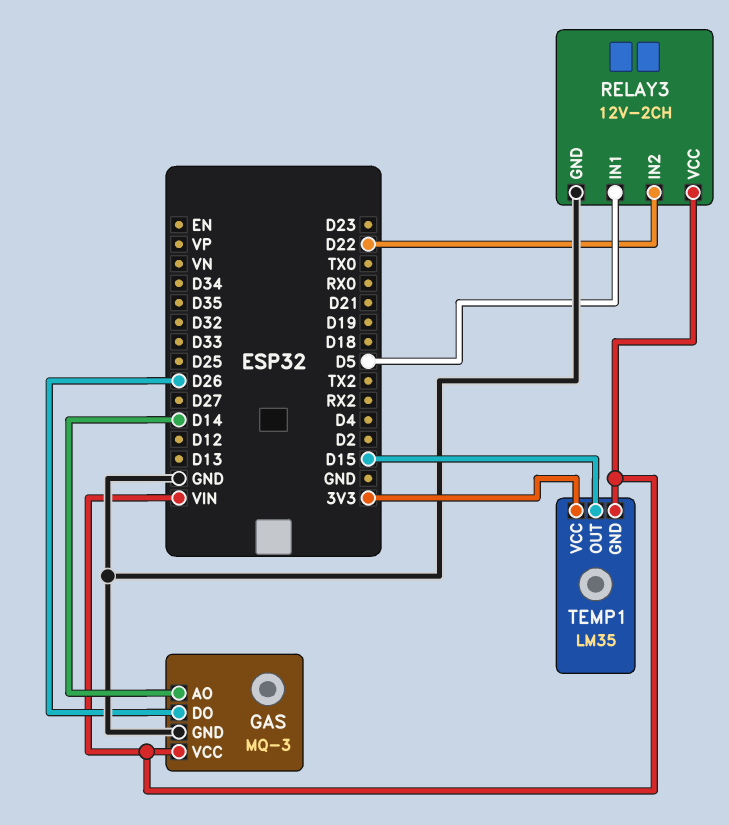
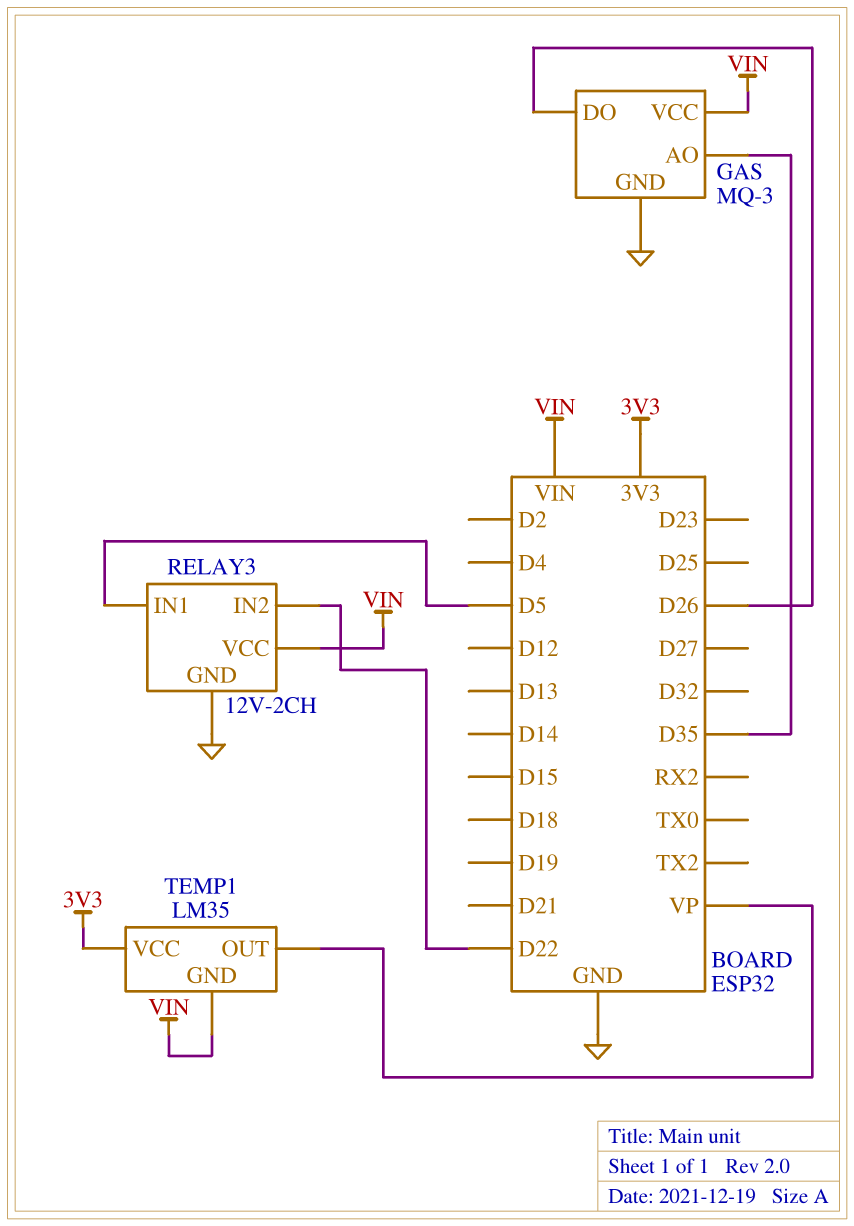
GAS pin AO: D14 -> D35
TEMP1 pin OUT: D15 -> VP

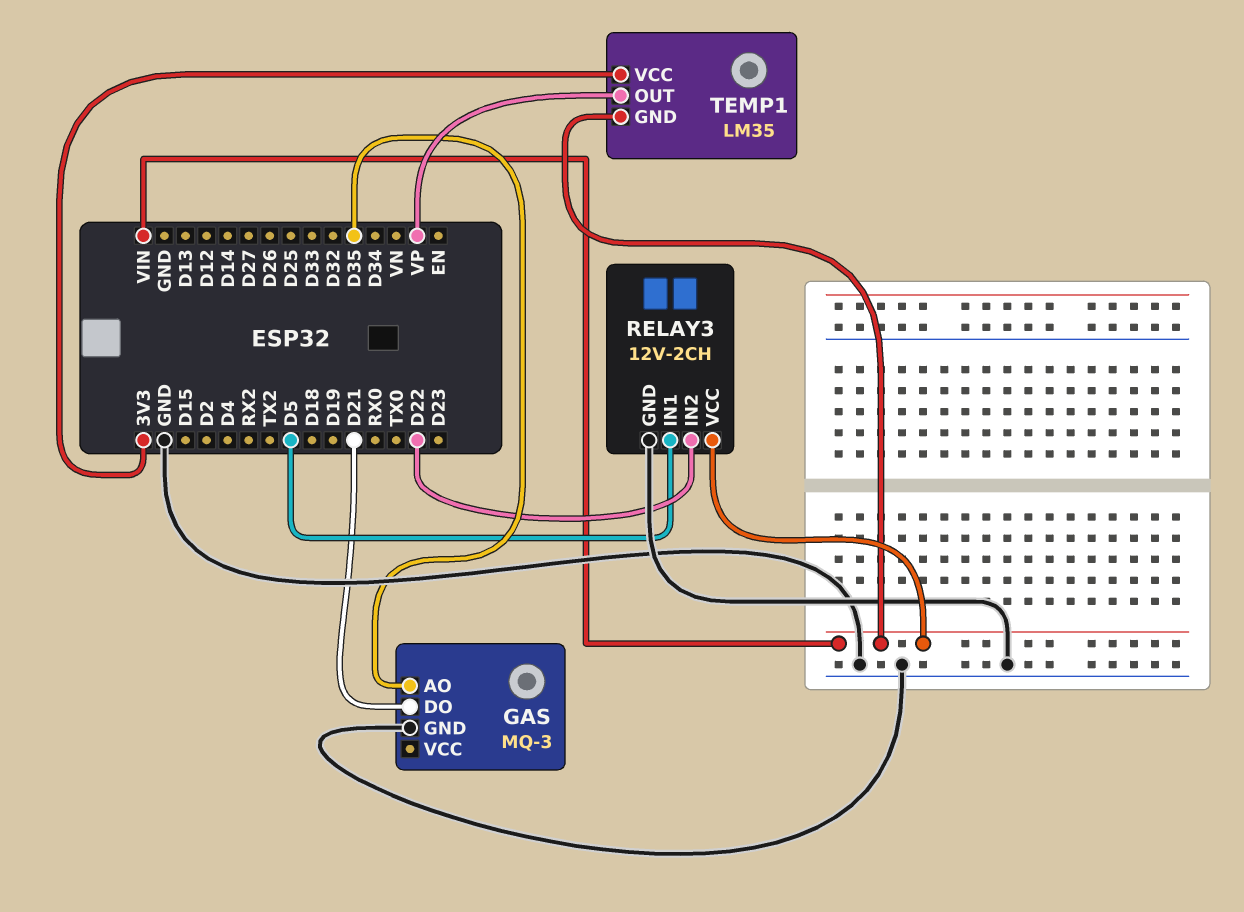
GAS pin DO: D26 -> D21
GAS pin VCC: VIN -> none

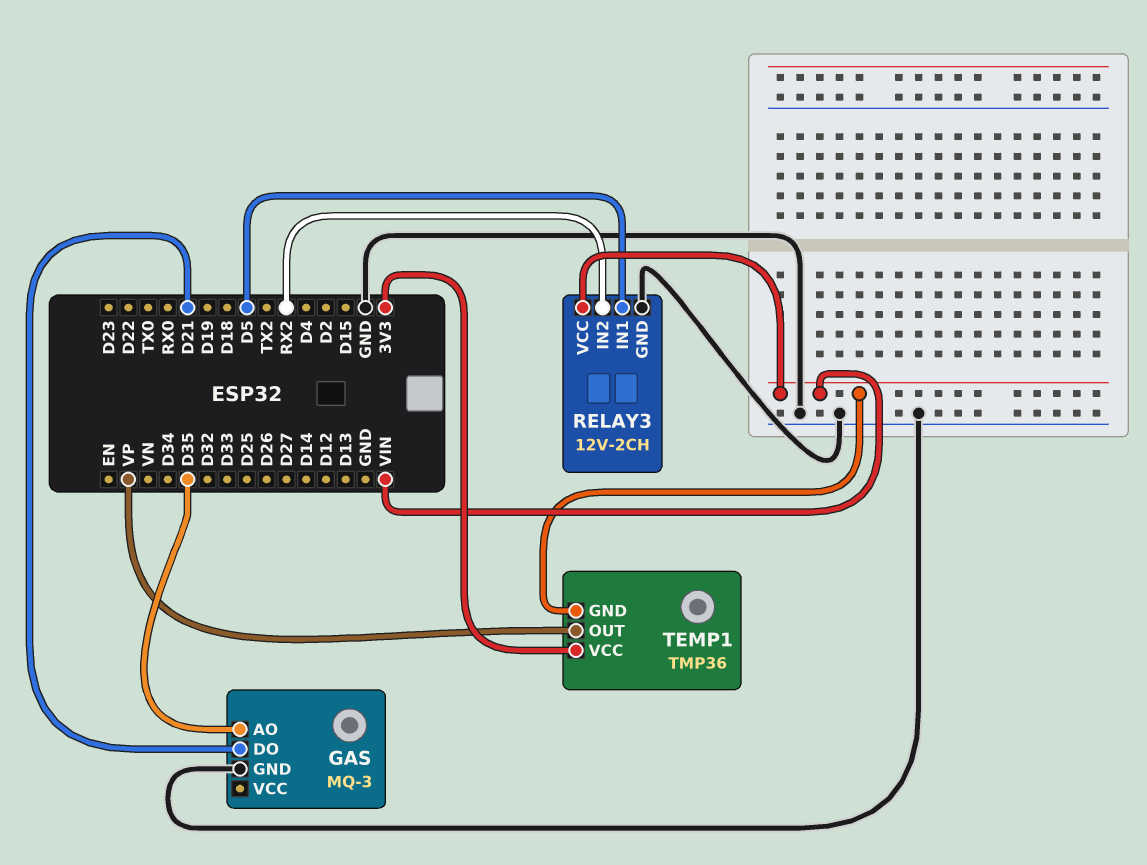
RELAY3 pin IN2: D22 -> RX2
TEMP1: LM35 -> TMP36

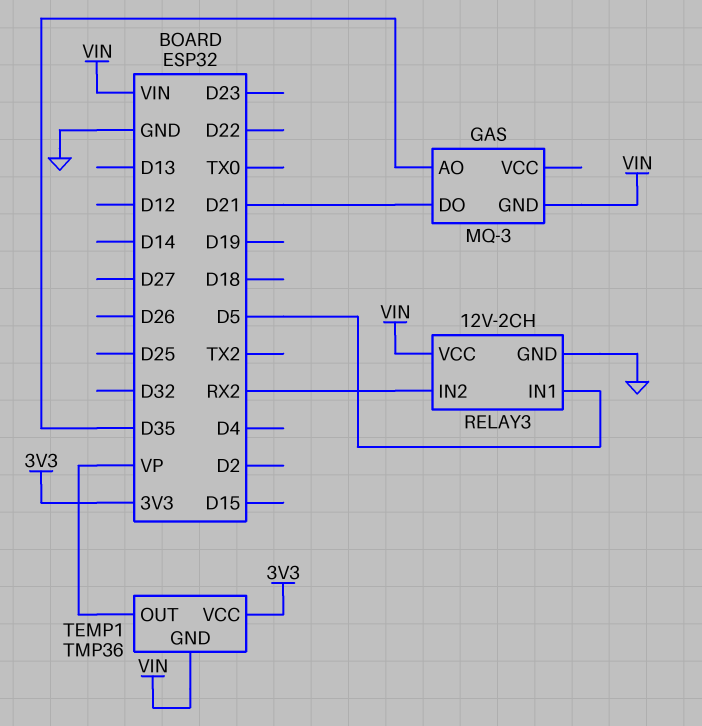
GAS pin GND: GND -> VIN

